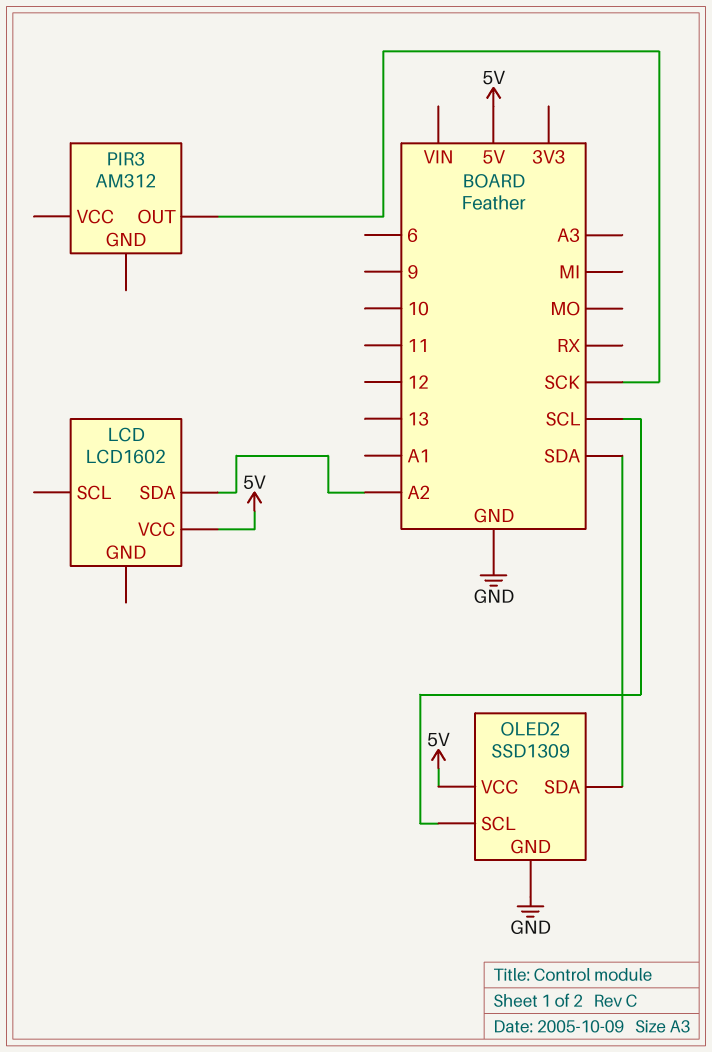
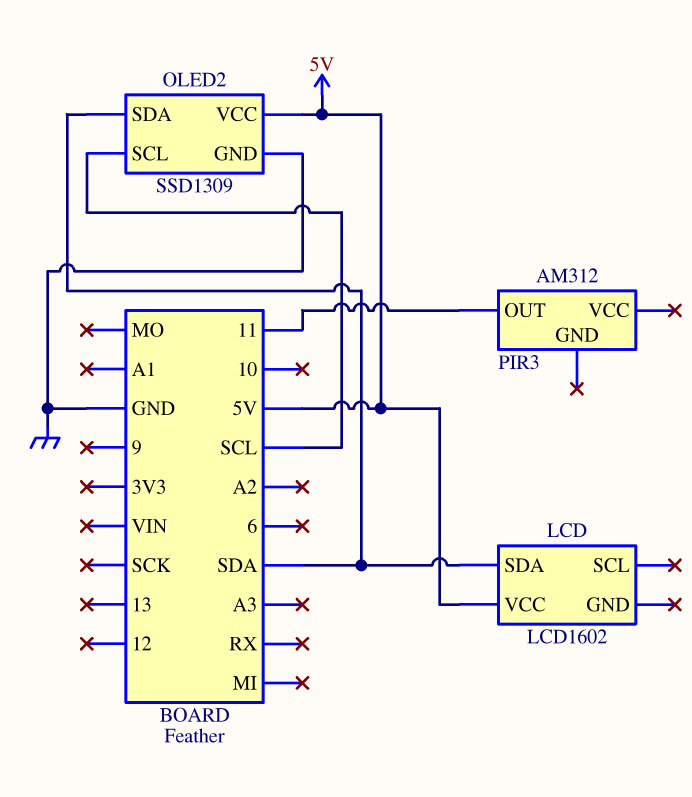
LCD pin SDA: A2 -> SDA
PIR3 pin OUT: SCK -> 11

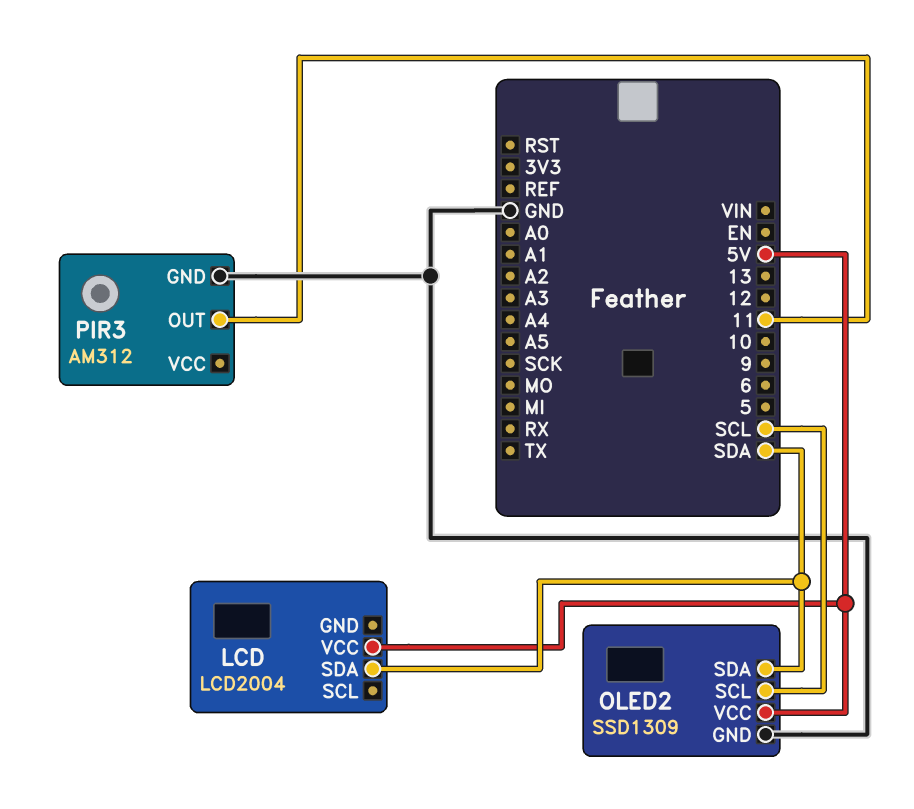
LCD: LCD1602 -> LCD2004
PIR3 pin GND: none -> GND

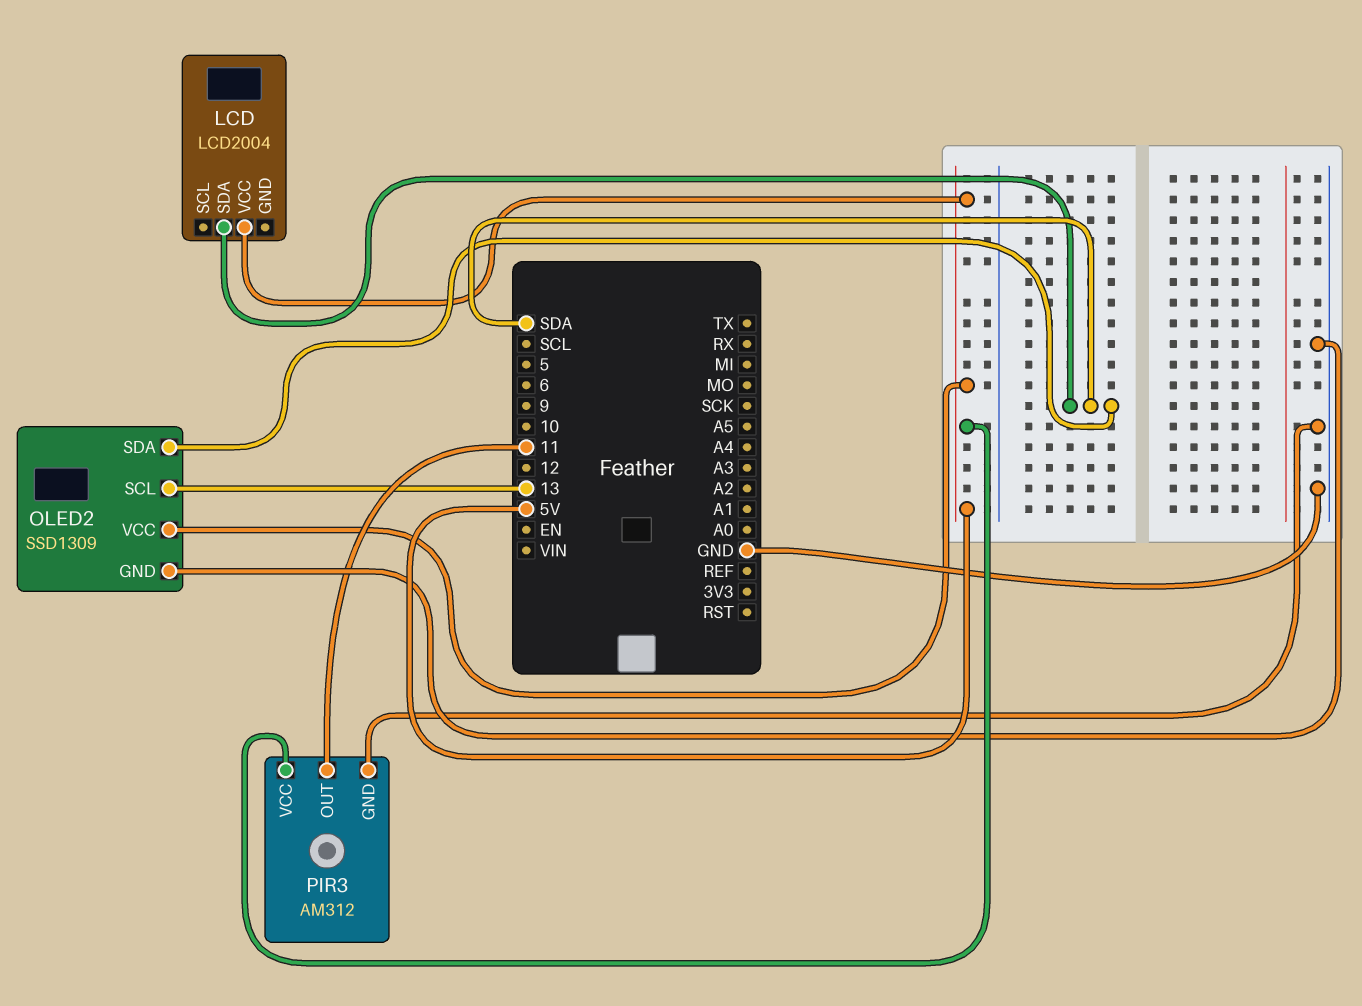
OLED2 pin SCL: SCL -> 13
PIR3 pin VCC: none -> 5V

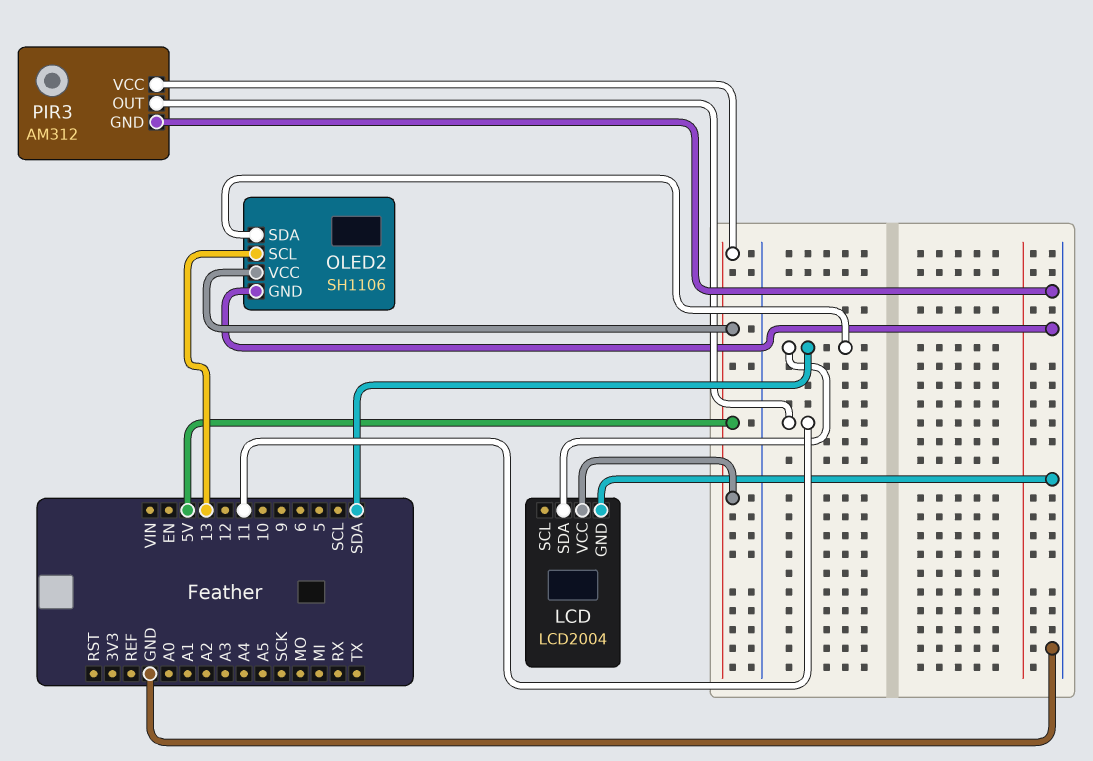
LCD pin GND: none -> GND
OLED2: SSD1309 -> SH1106

